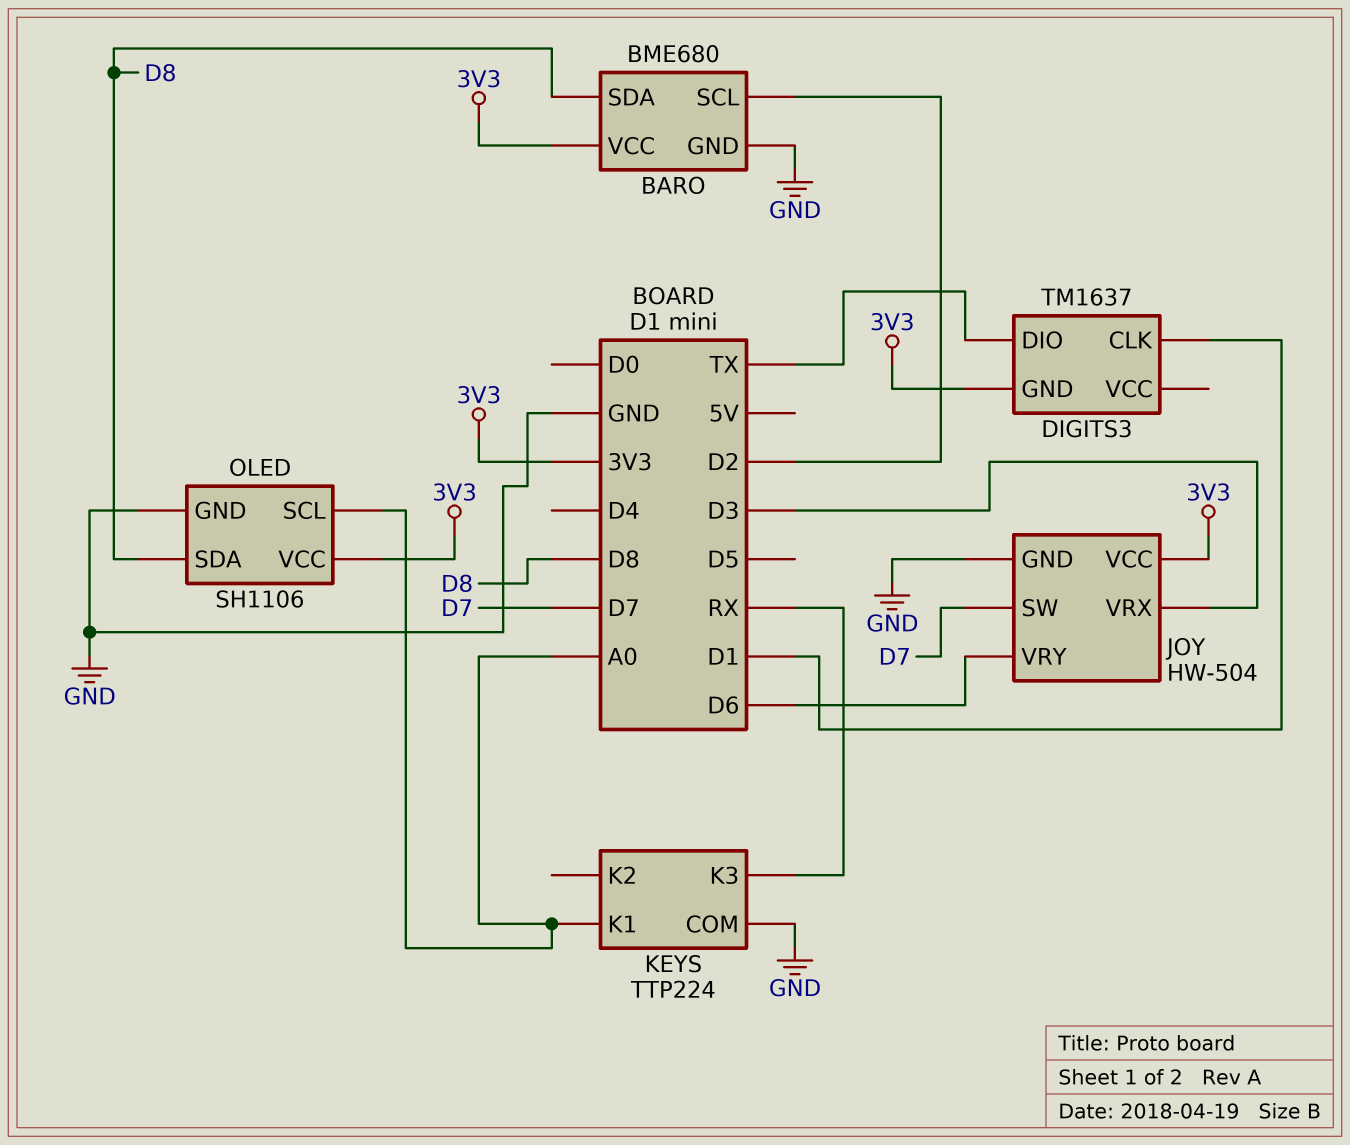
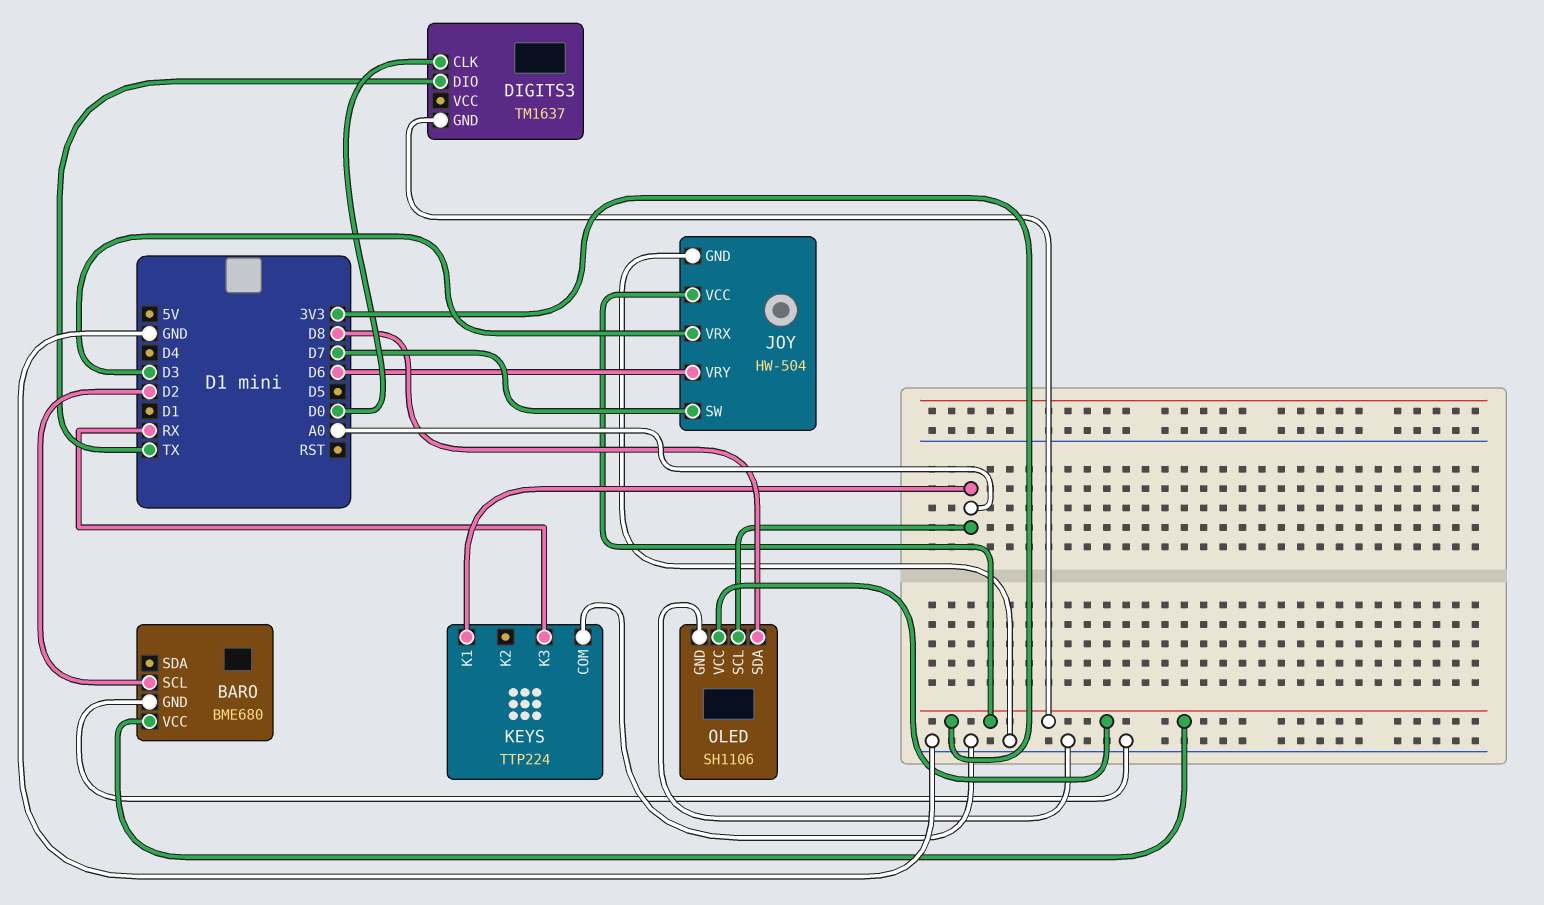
BARO pin SDA: D8 -> none
DIGITS3 pin CLK: D1 -> D0

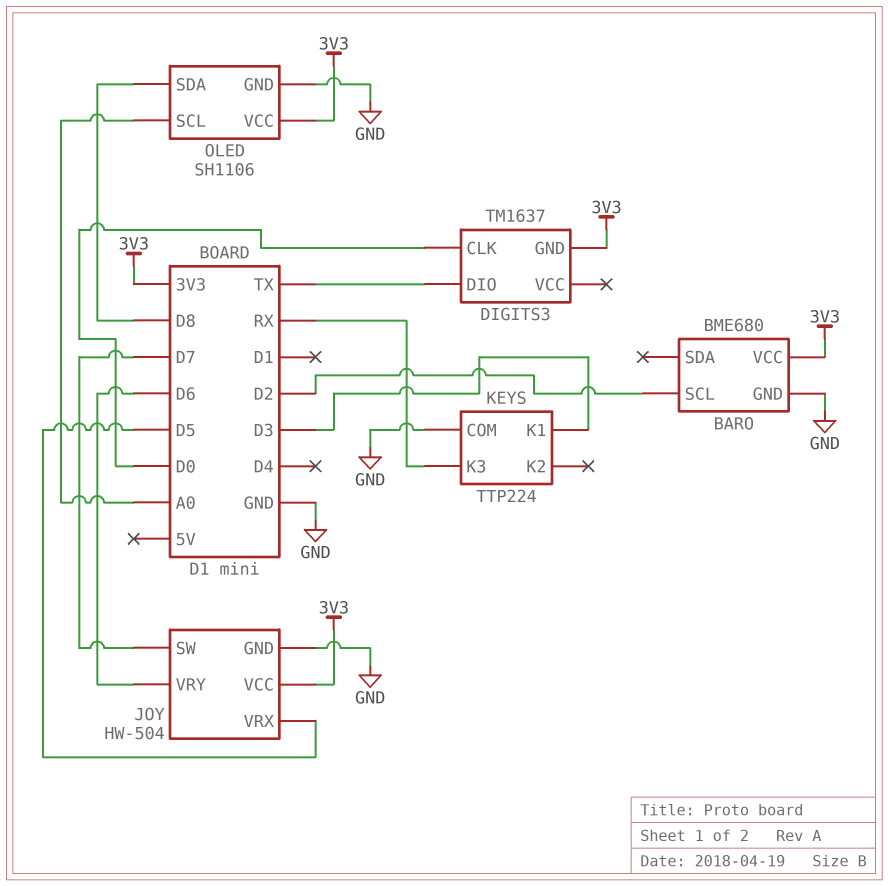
JOY pin VRX: D3 -> D5
KEYS pin K1: A0 -> D3

